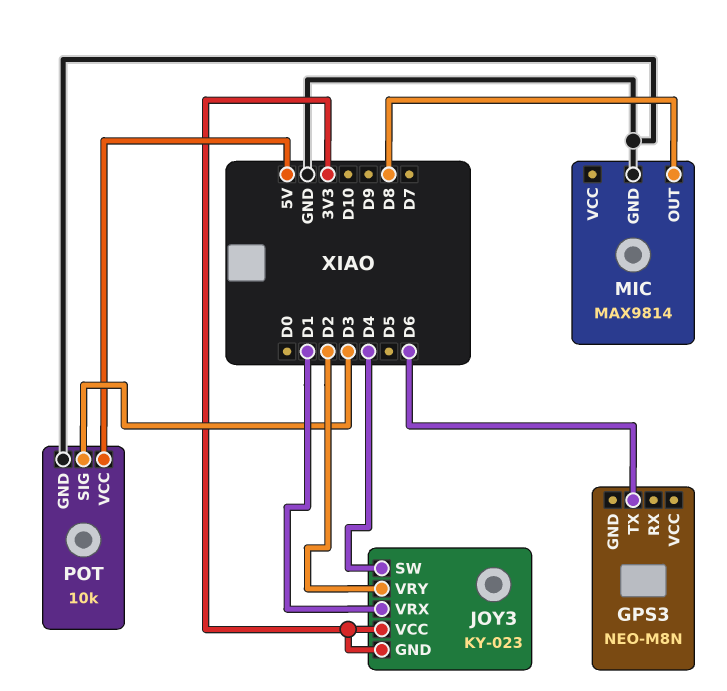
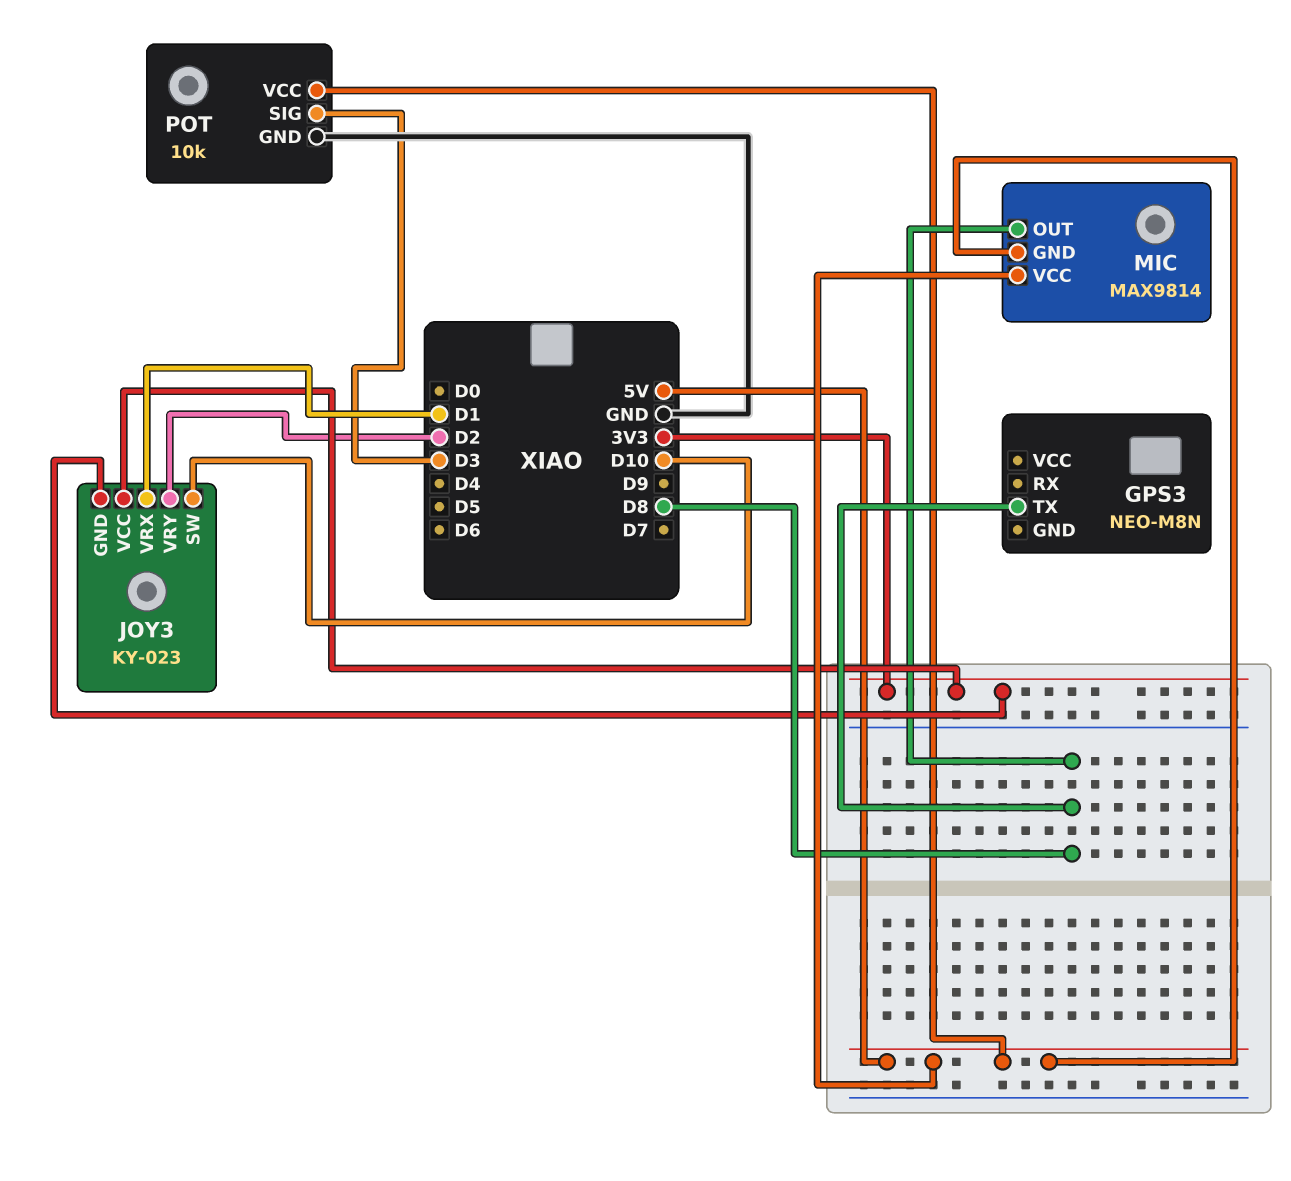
GPS3 pin TX: D6 -> D8
JOY3 pin SW: D4 -> D10
MIC pin GND: GND -> 5V
MIC pin VCC: none -> 5V

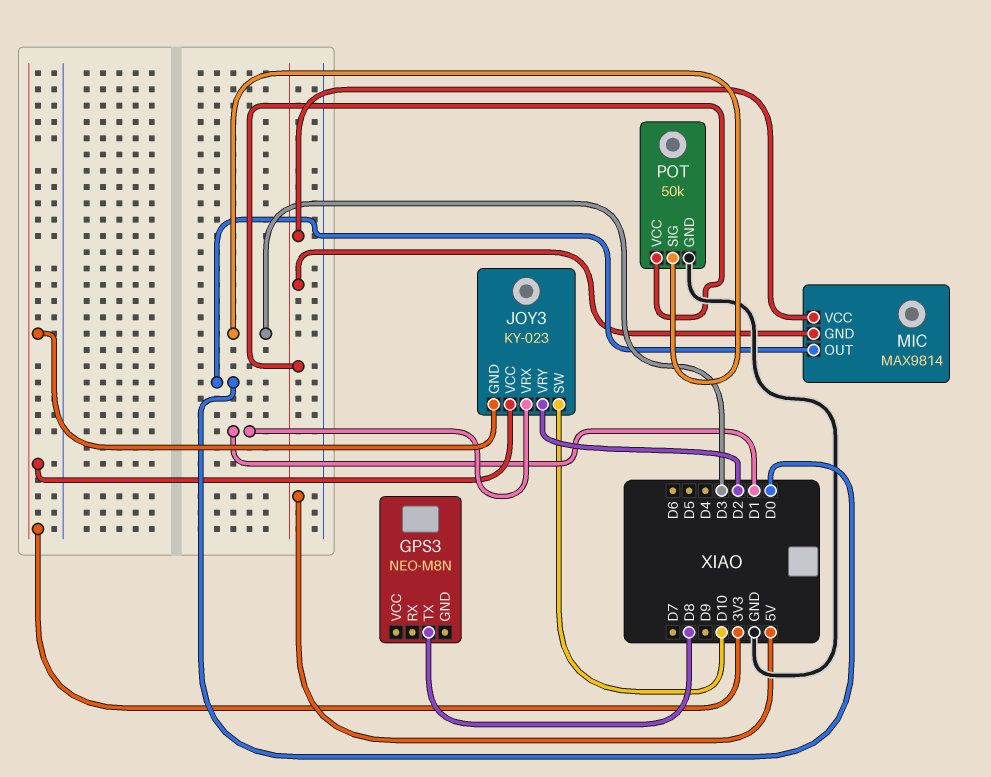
MIC pin OUT: D8 -> D0
POT: 10k -> 50k

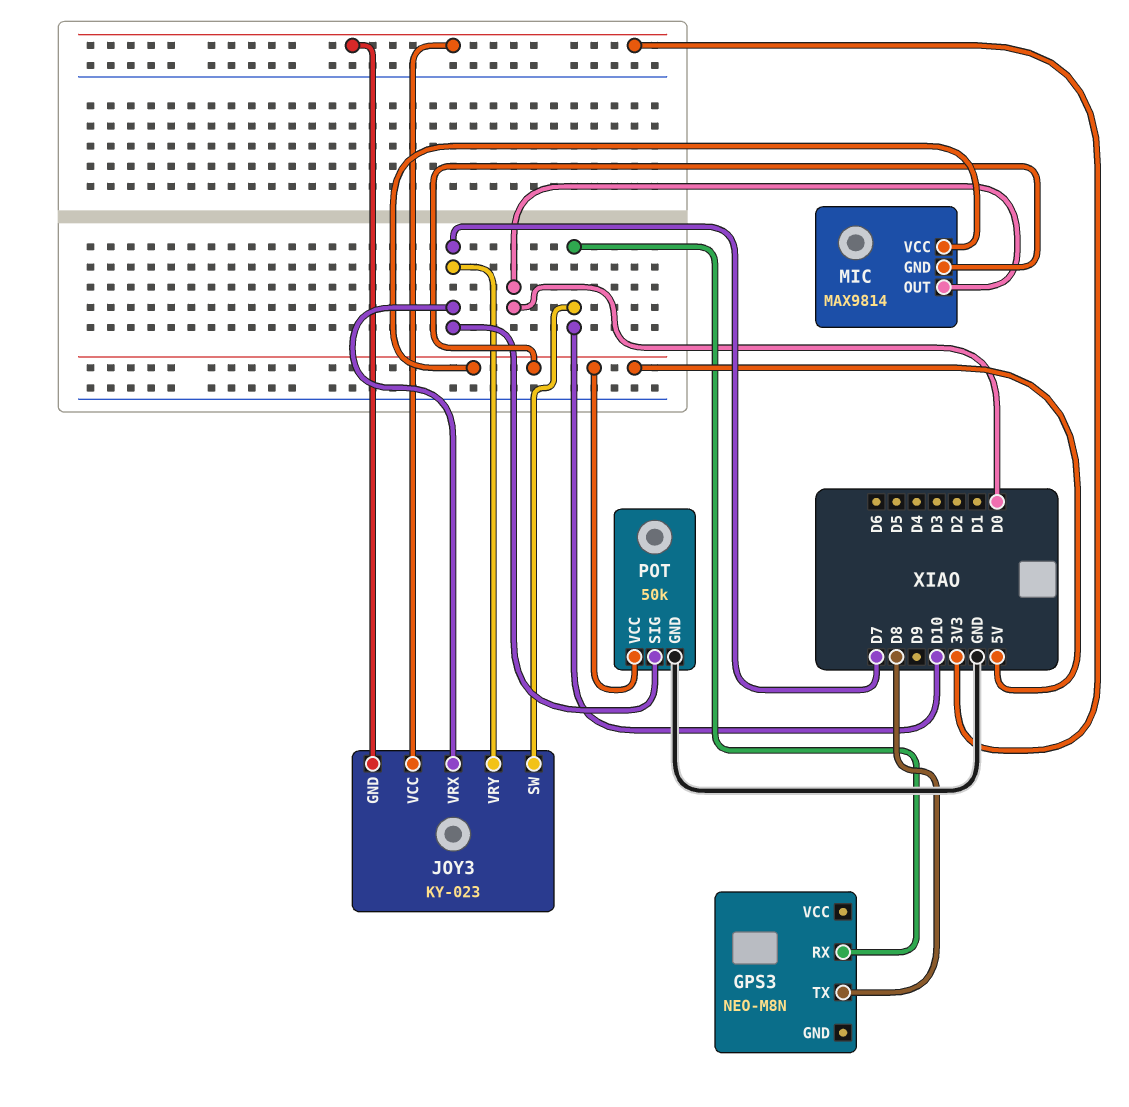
GPS3 pin RX: none -> D10
JOY3 pin VRX: D1 -> D7
JOY3 pin VRY: D2 -> D7
POT pin SIG: D3 -> D7

